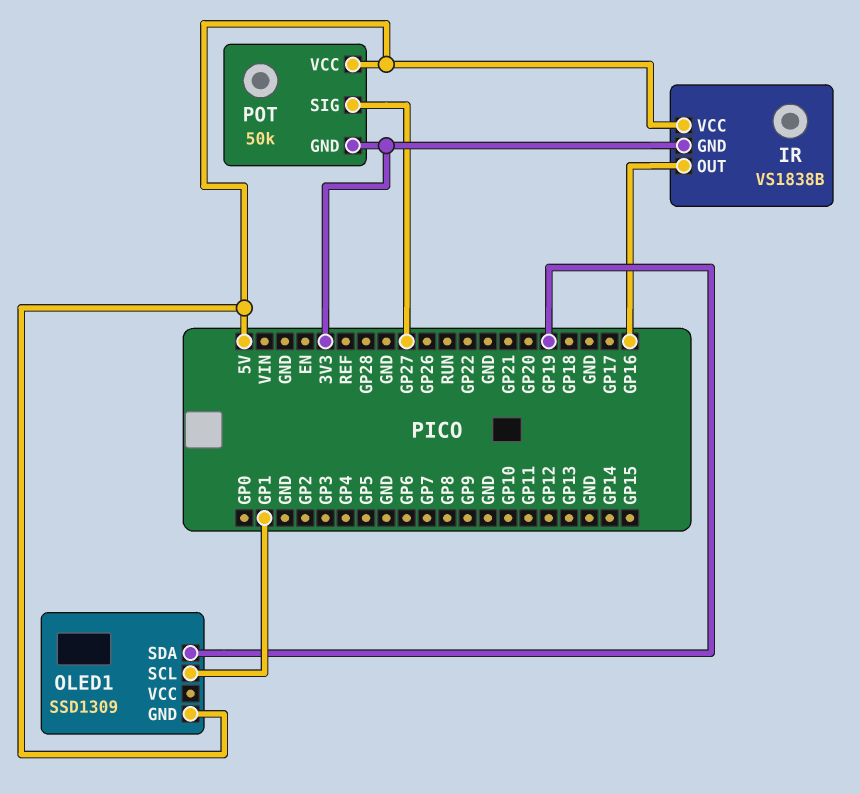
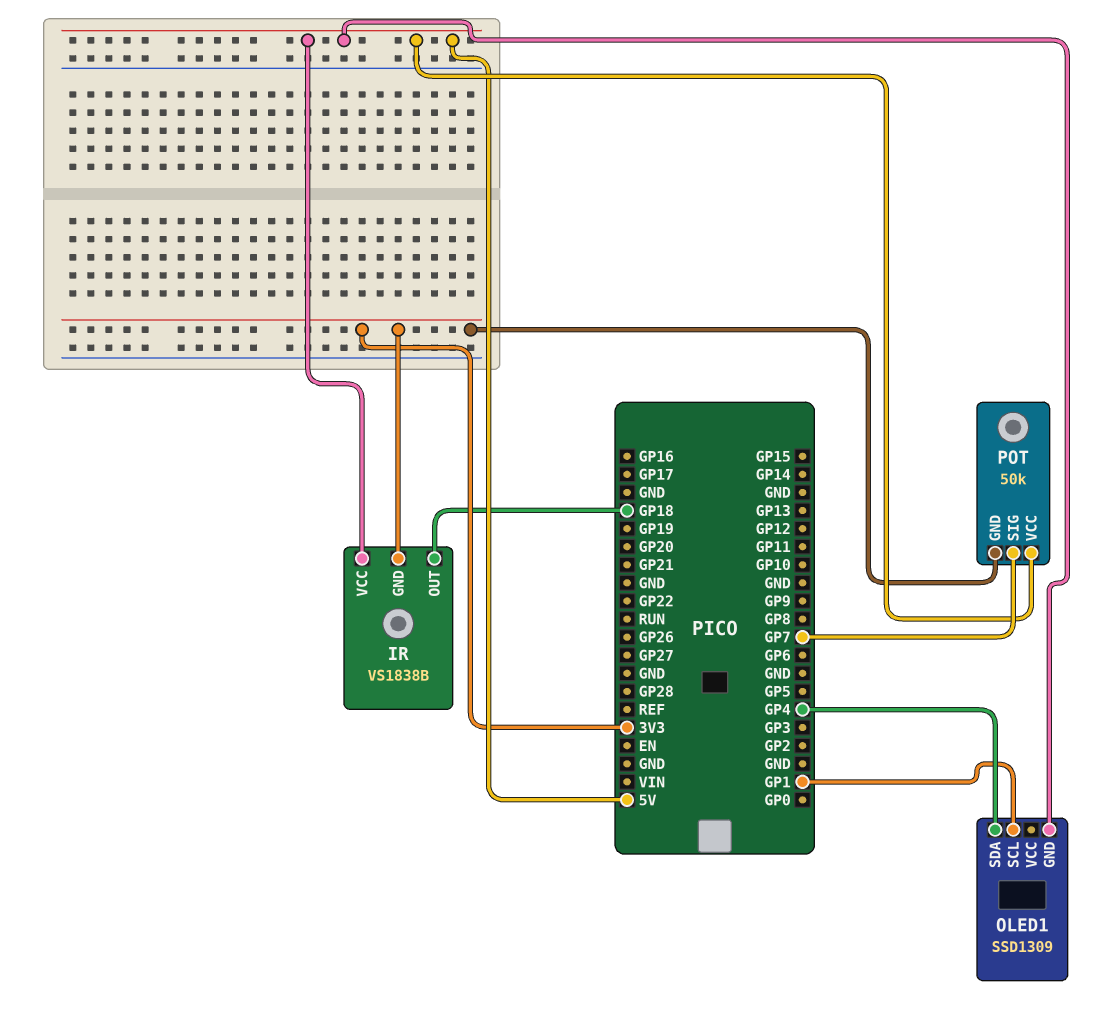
IR pin OUT: GP16 -> GP18
OLED1 pin SDA: GP19 -> GP4
POT pin SIG: GP27 -> GP7

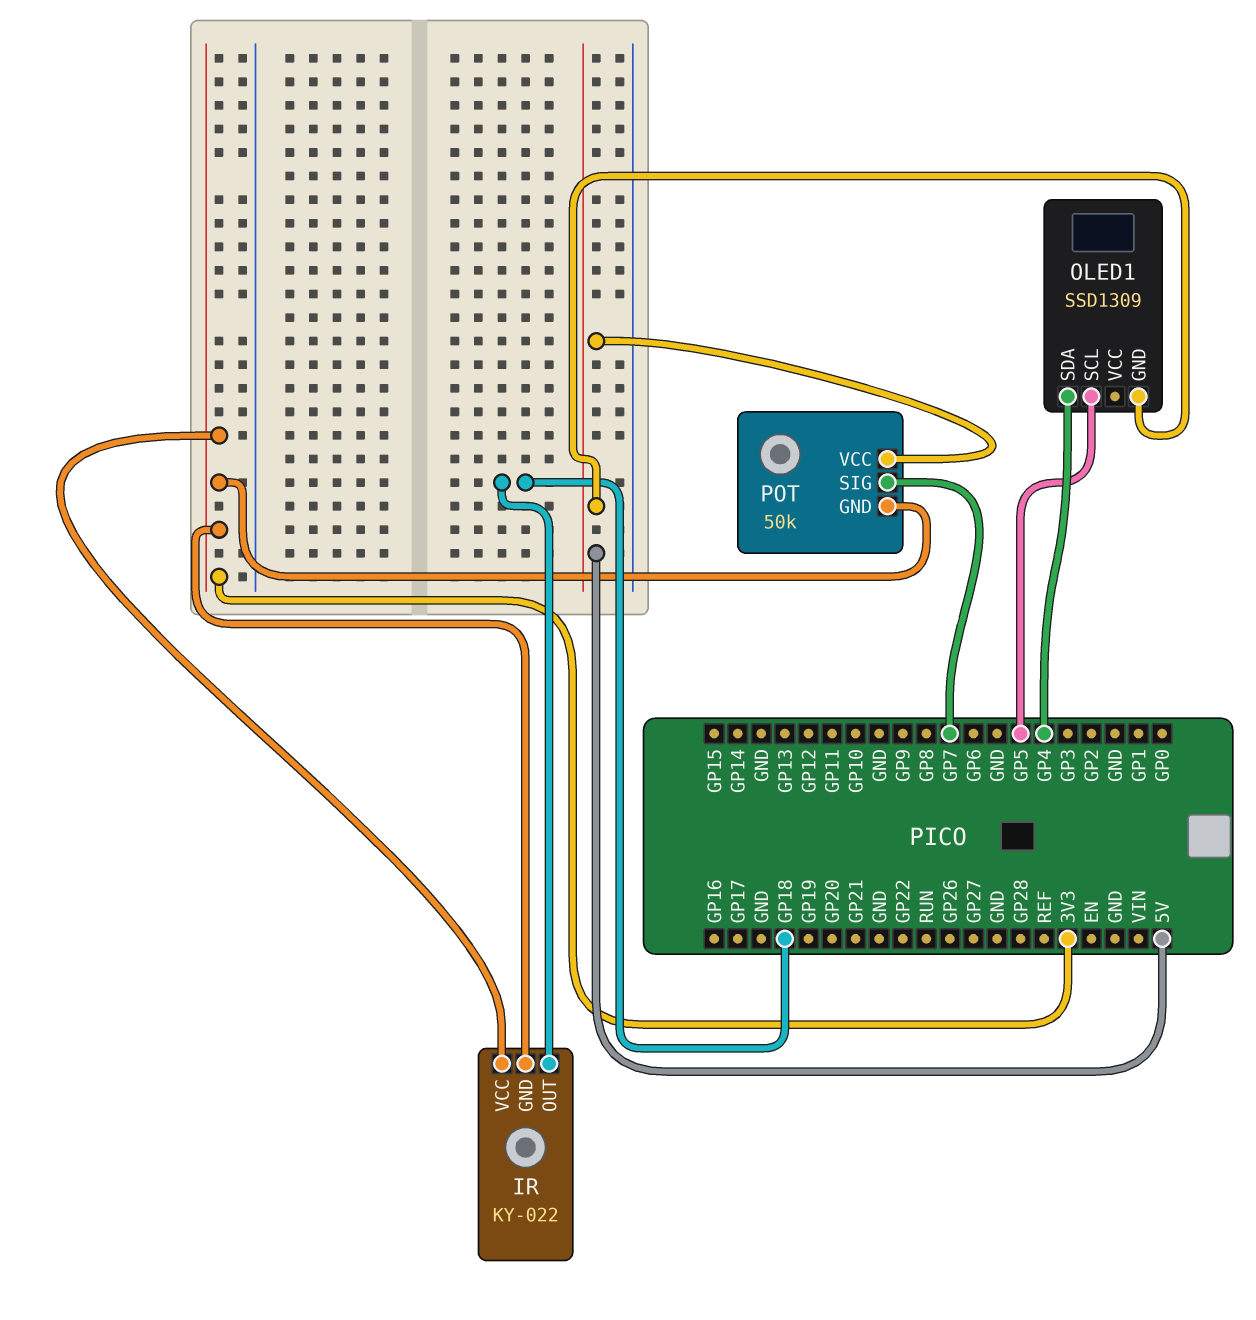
IR: VS1838B -> KY-022
IR pin VCC: 5V -> 3V3
OLED1 pin SCL: GP1 -> GP5

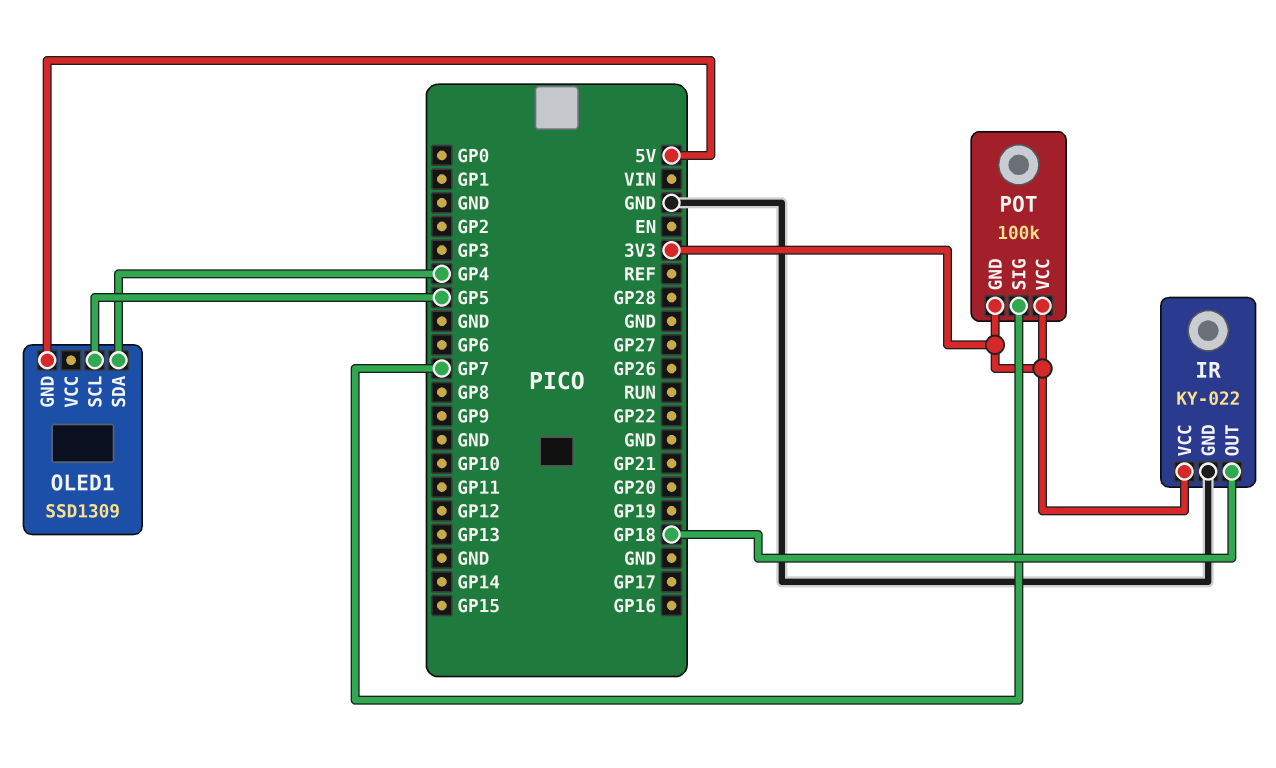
IR pin GND: 3V3 -> GND
POT: 50k -> 100k
POT pin VCC: 5V -> 3V3

